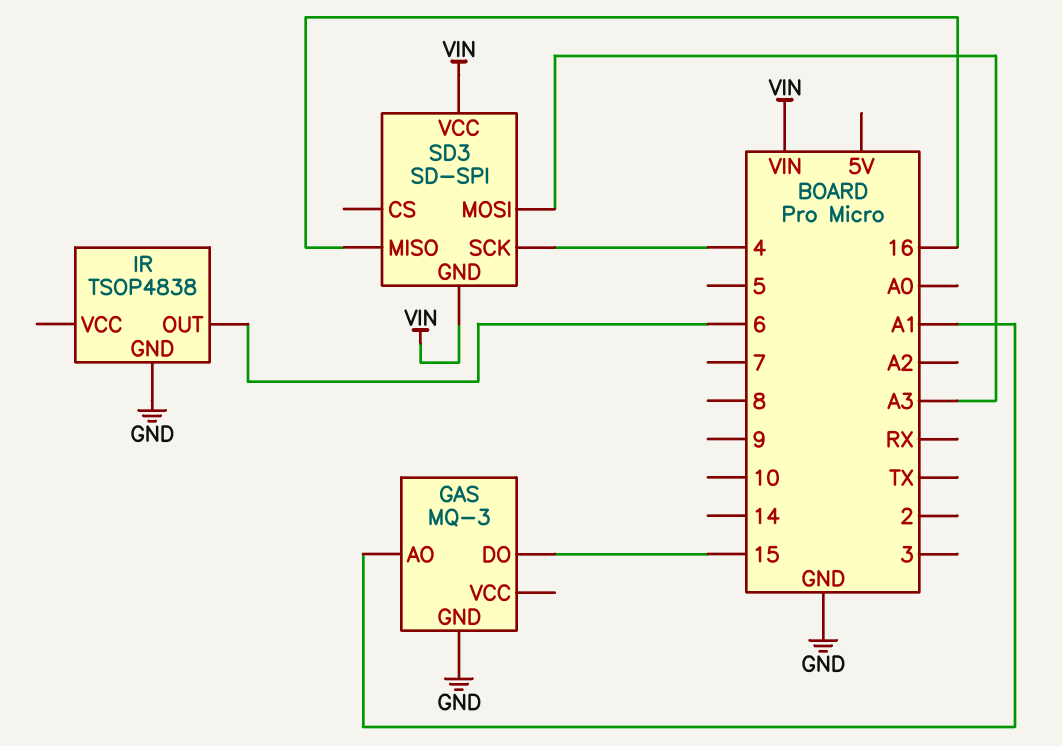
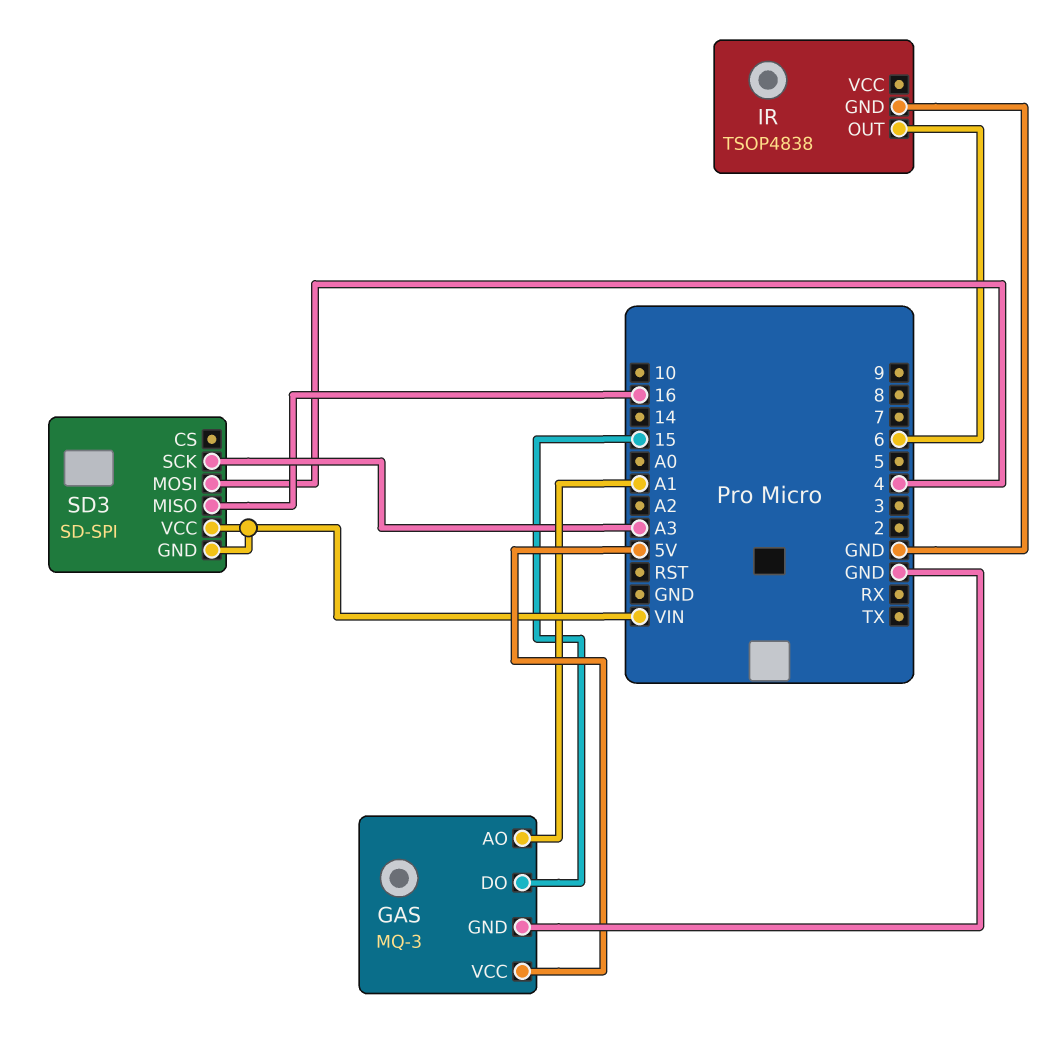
GAS pin VCC: none -> 5V
SD3 pin MOSI: A3 -> 4
SD3 pin SCK: 4 -> A3

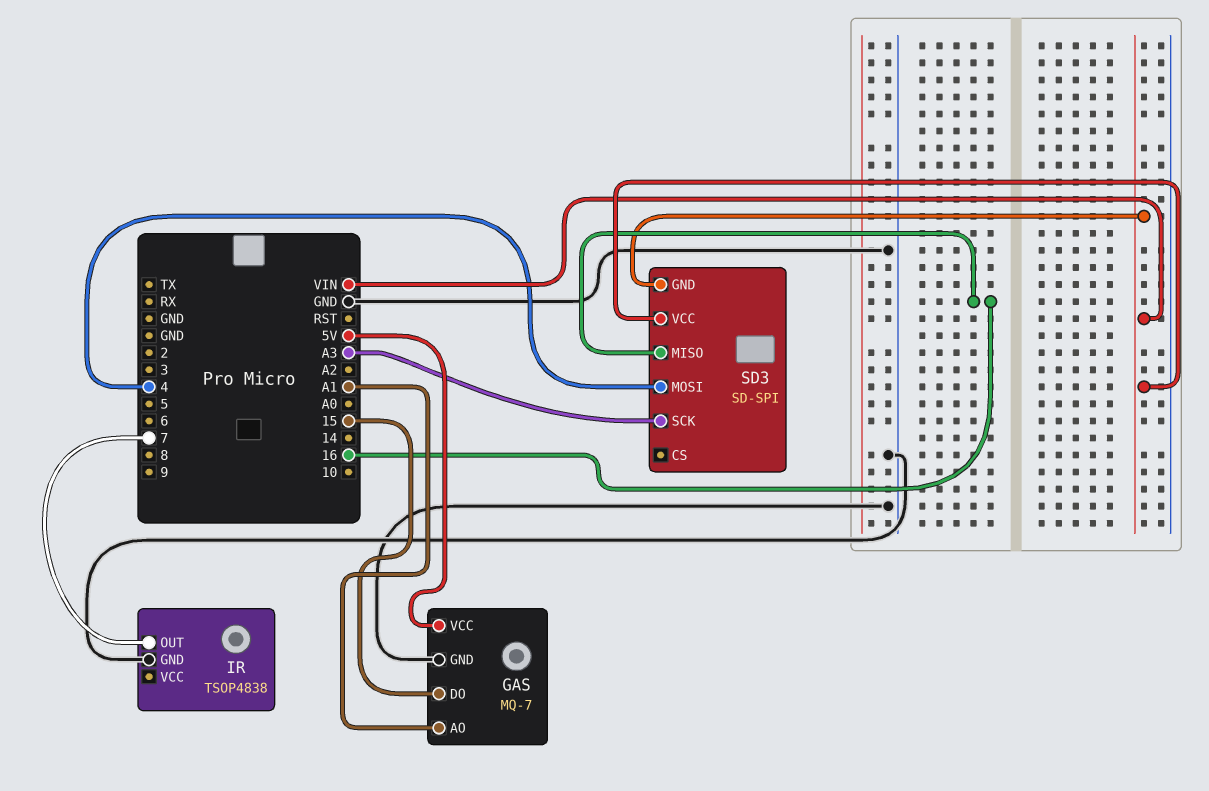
GAS: MQ-3 -> MQ-7
IR pin OUT: 6 -> 7

